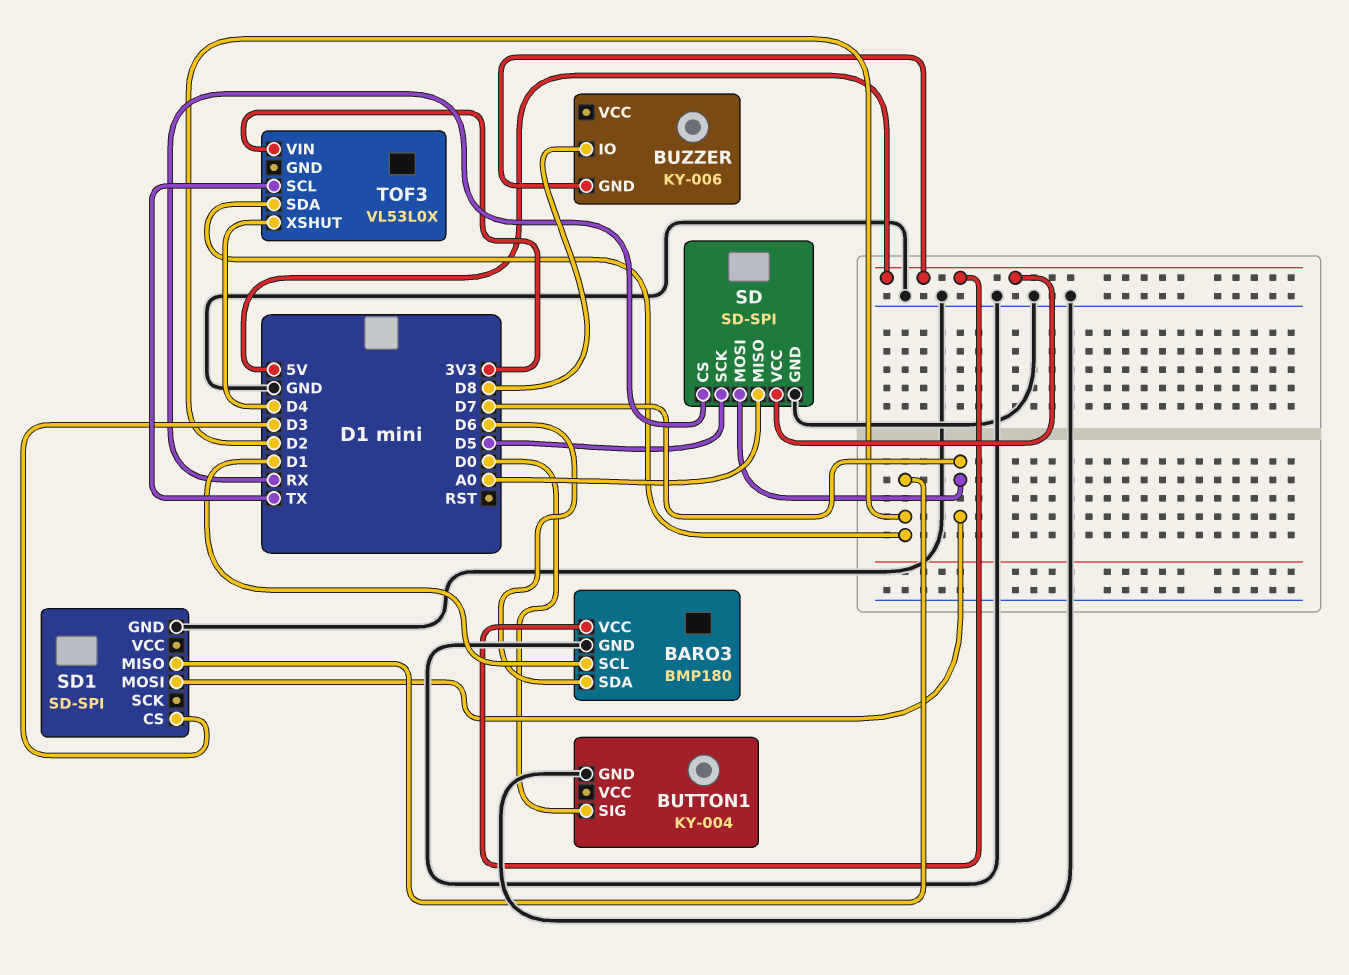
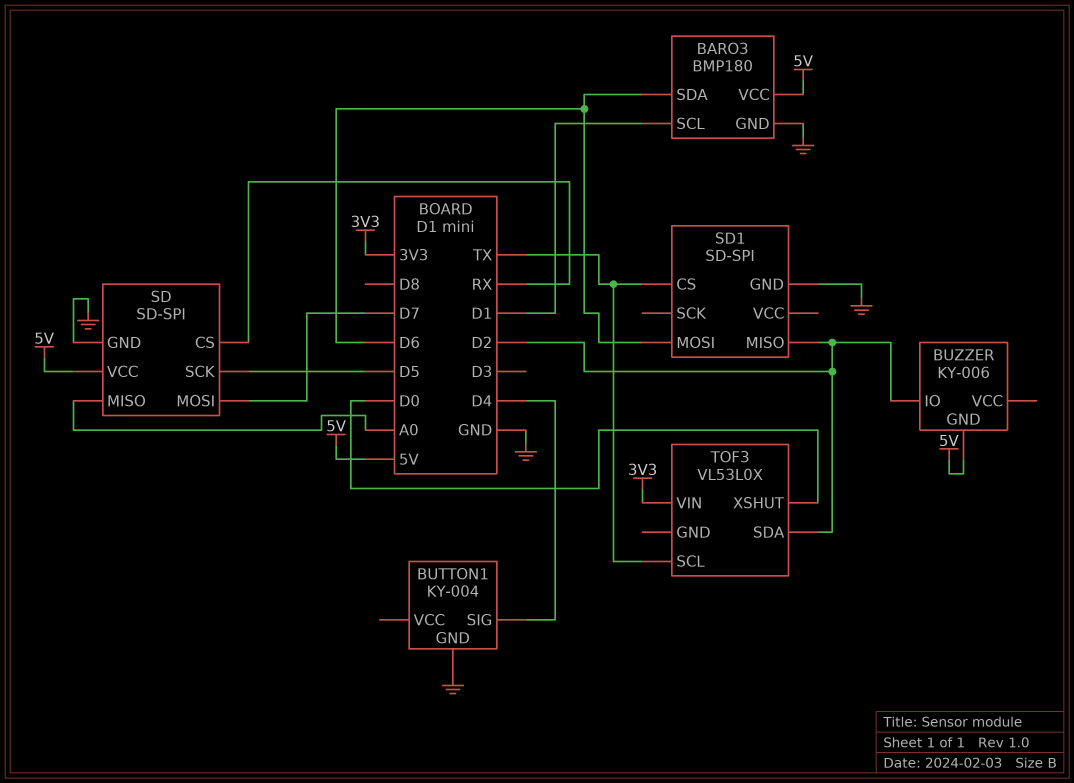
BUTTON1 pin SIG: D0 -> D4
BUZZER pin IO: D8 -> D2
SD1 pin CS: D3 -> TX
SD1 pin MOSI: D7 -> D6
TOF3 pin XSHUT: D4 -> D0

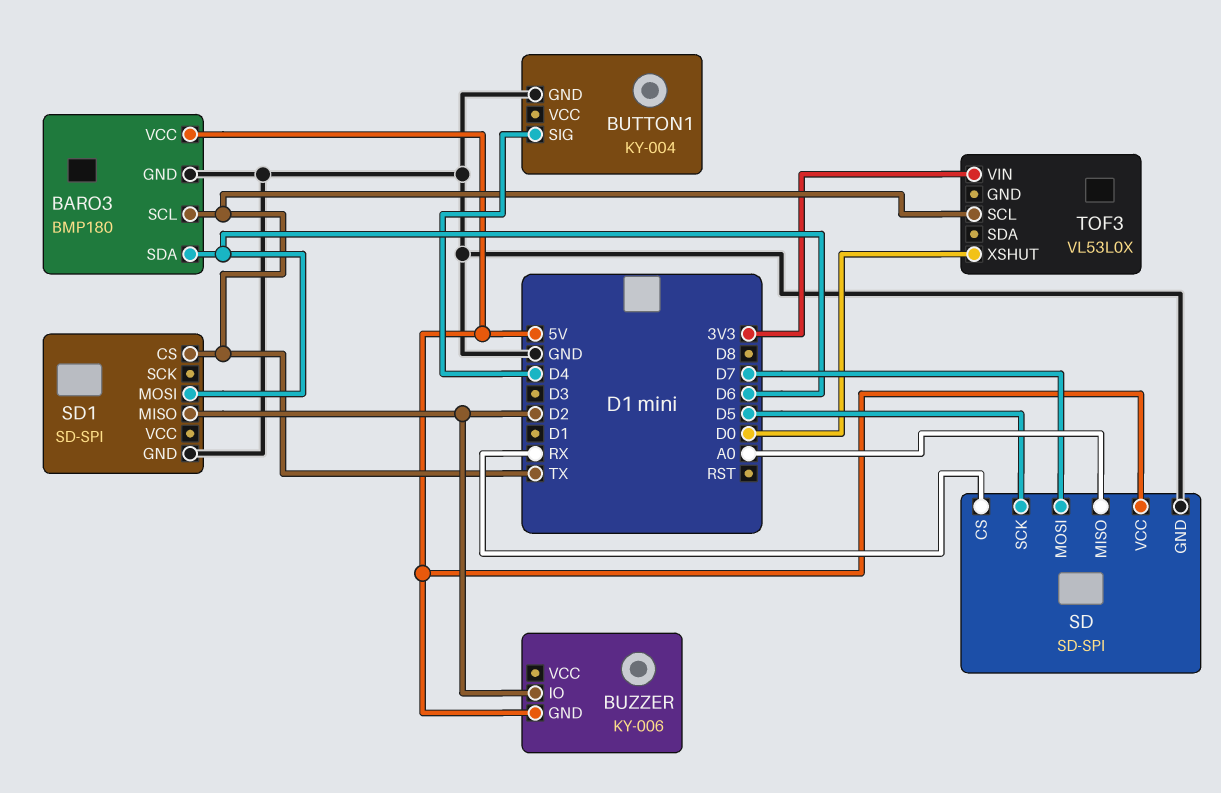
BARO3 pin SCL: D1 -> TX
TOF3 pin SDA: D2 -> none

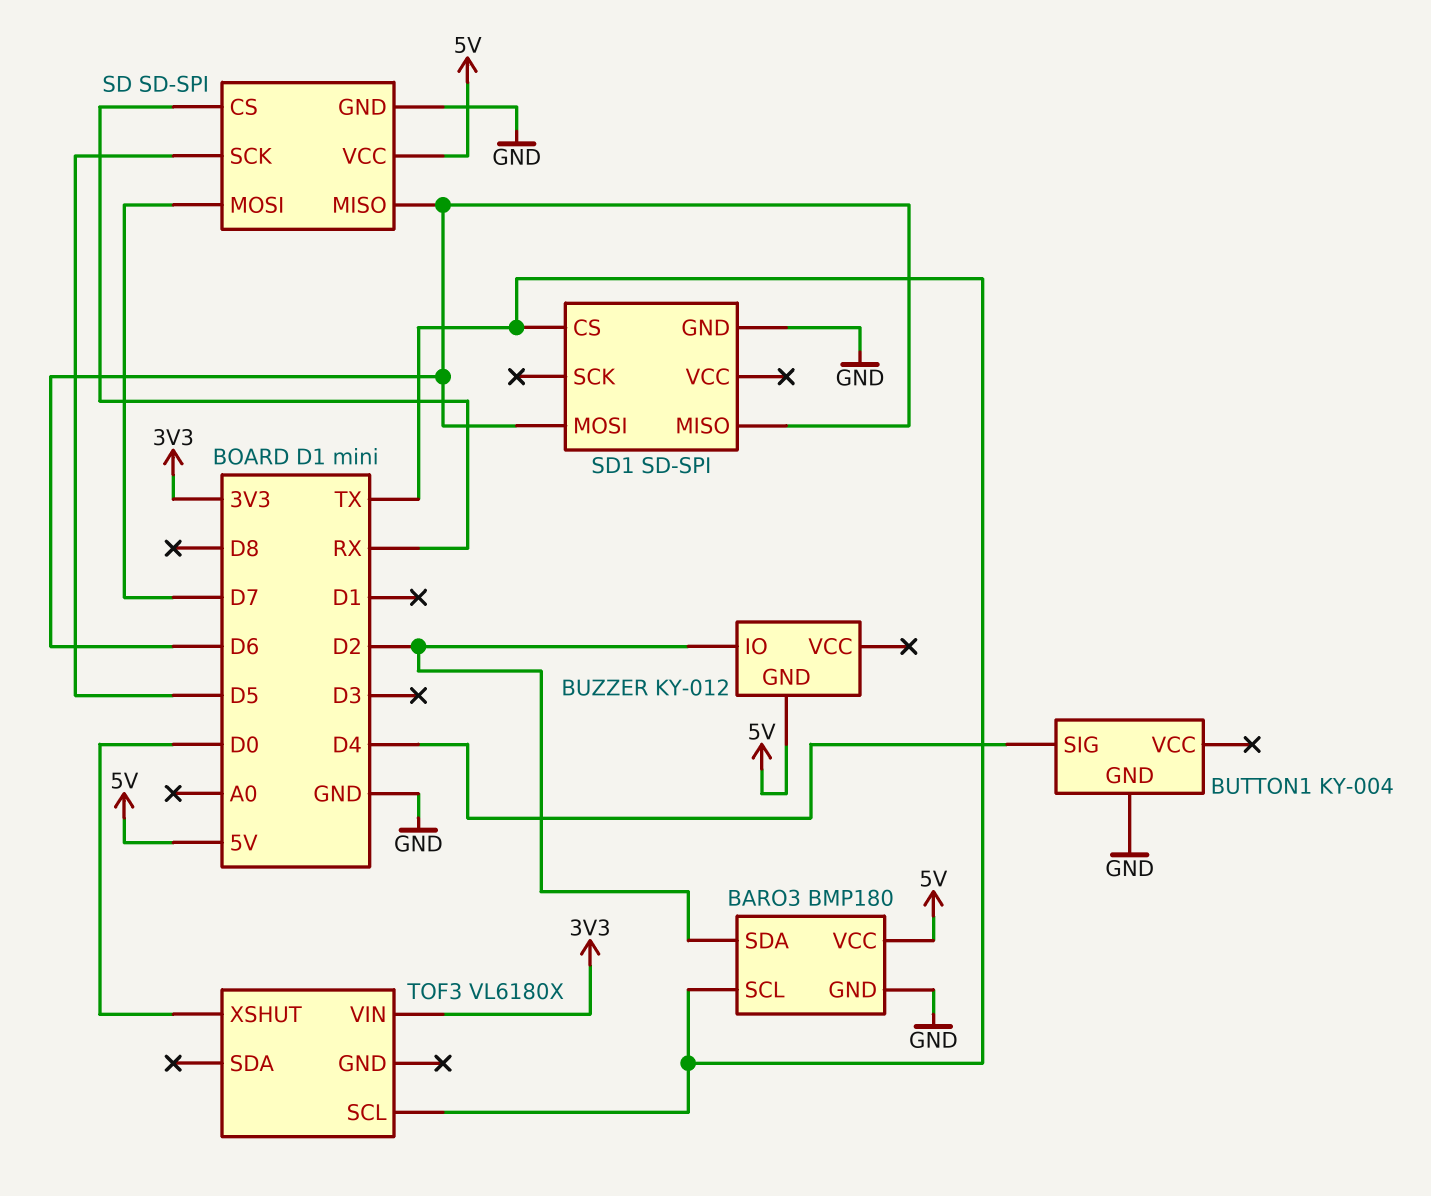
BARO3 pin SDA: D6 -> D2
BUZZER: KY-006 -> KY-012
SD pin MISO: A0 -> D6
SD1 pin MISO: D2 -> D6
TOF3: VL53L0X -> VL6180X

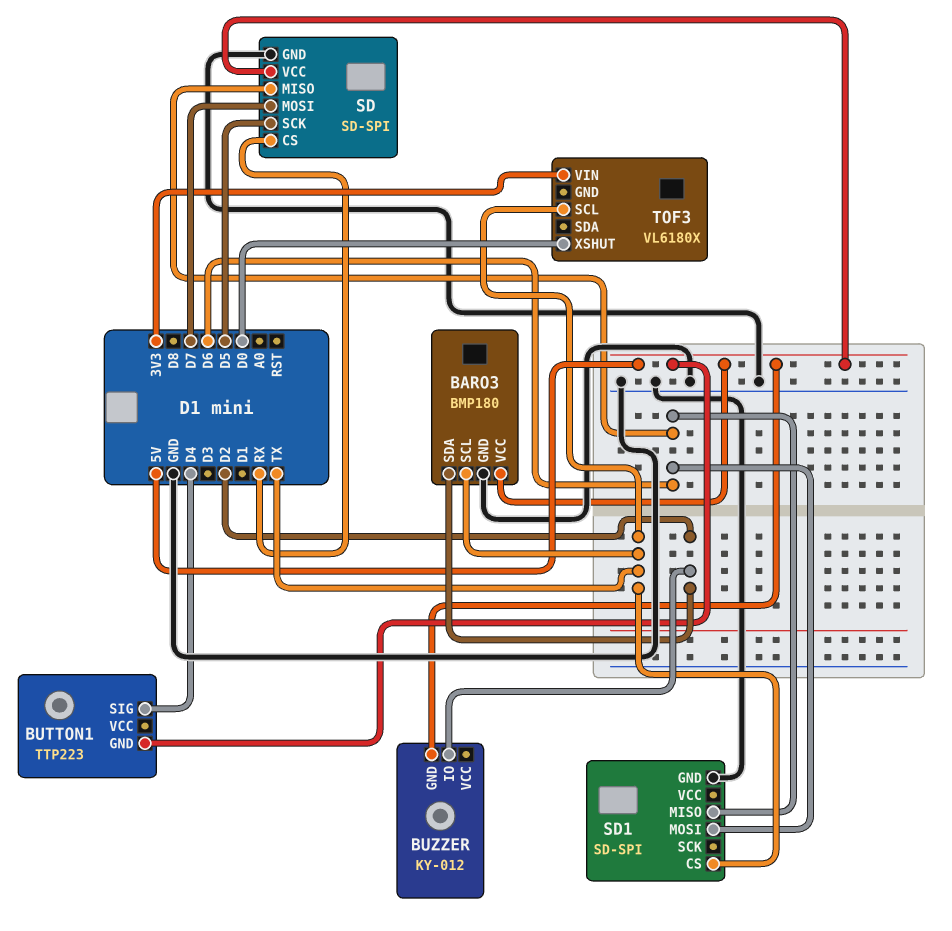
BUTTON1: KY-004 -> TTP223
BUTTON1 pin GND: GND -> 5V

